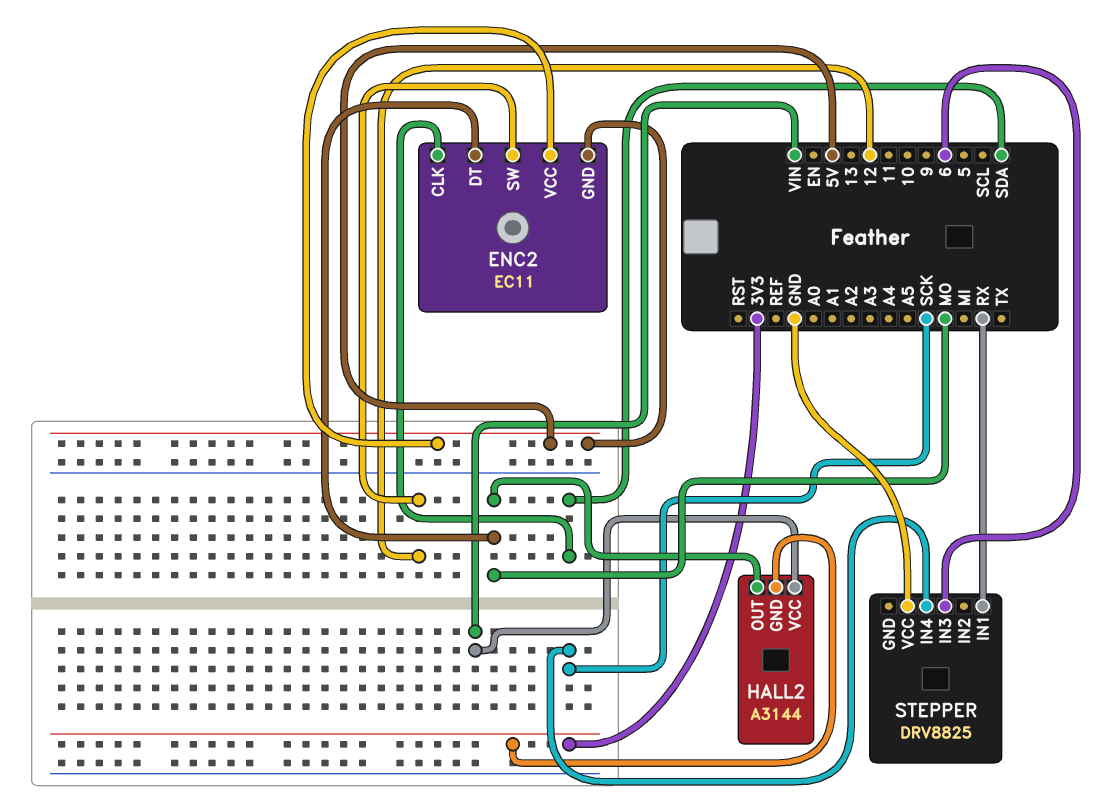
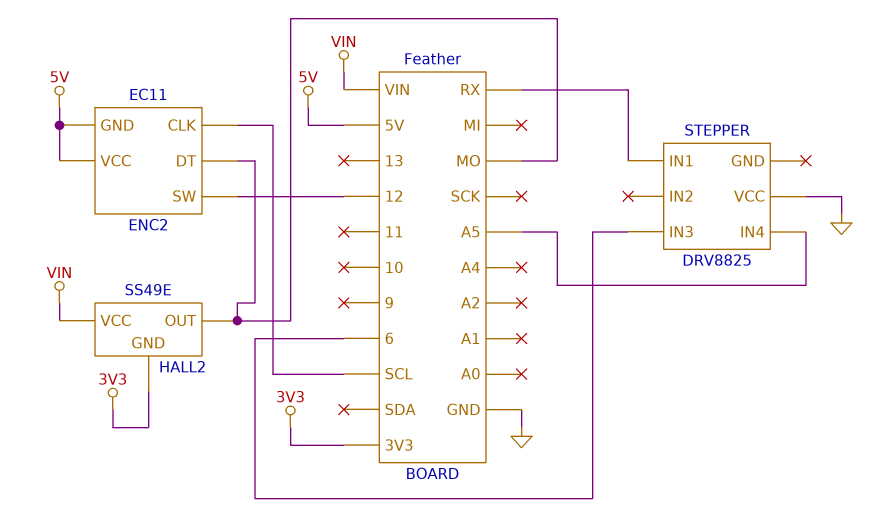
ENC2 pin CLK: SDA -> SCL
HALL2: A3144 -> SS49E
STEPPER pin IN4: SCK -> A5

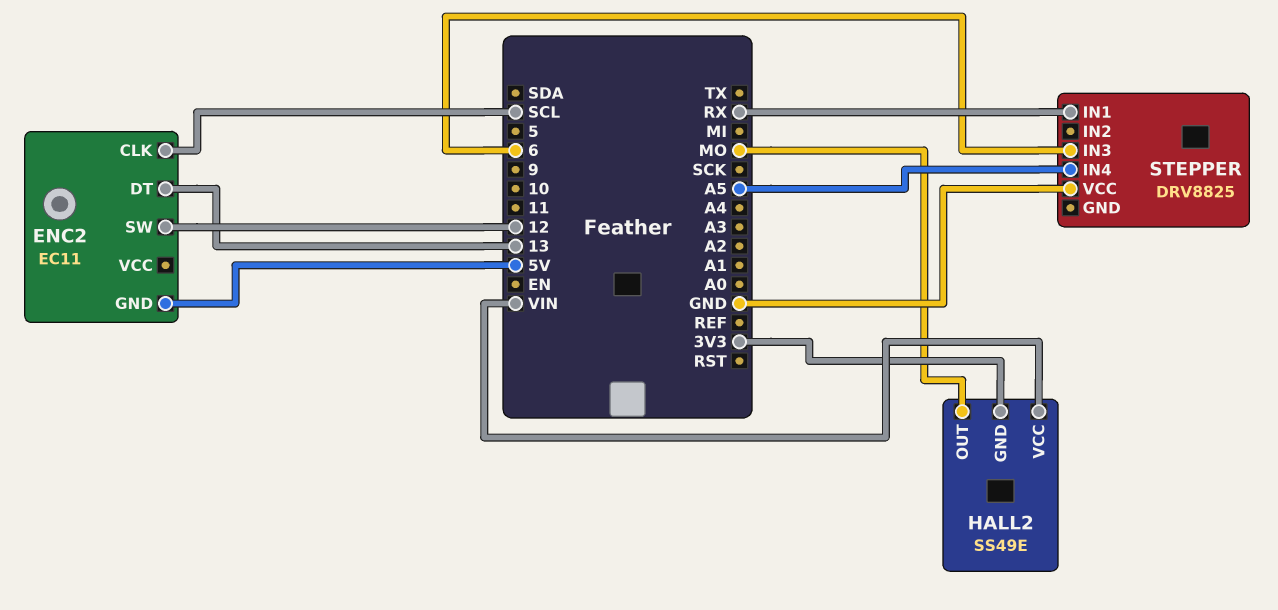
ENC2 pin DT: MO -> 13
ENC2 pin VCC: 5V -> none

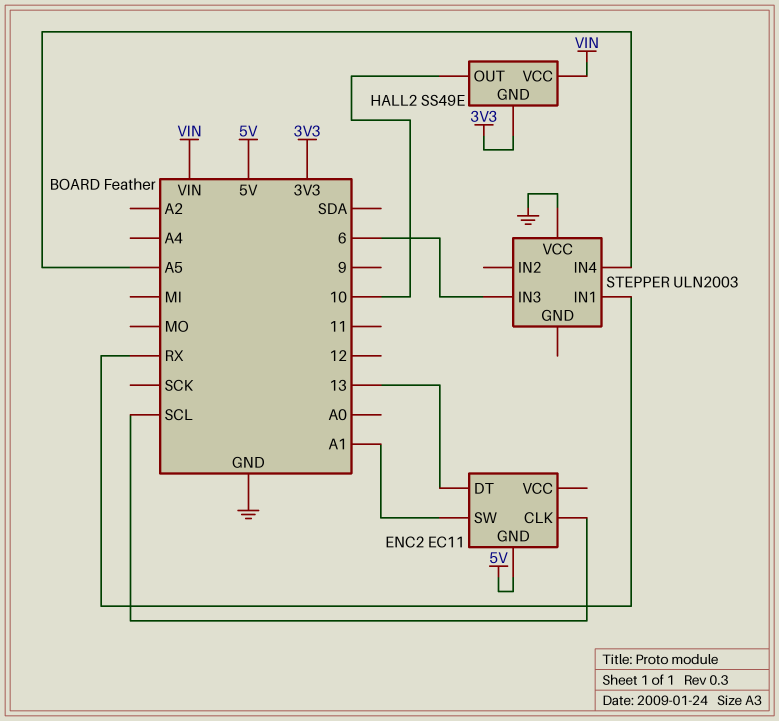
ENC2 pin SW: 12 -> A1
HALL2 pin OUT: MO -> 10
STEPPER: DRV8825 -> ULN2003

